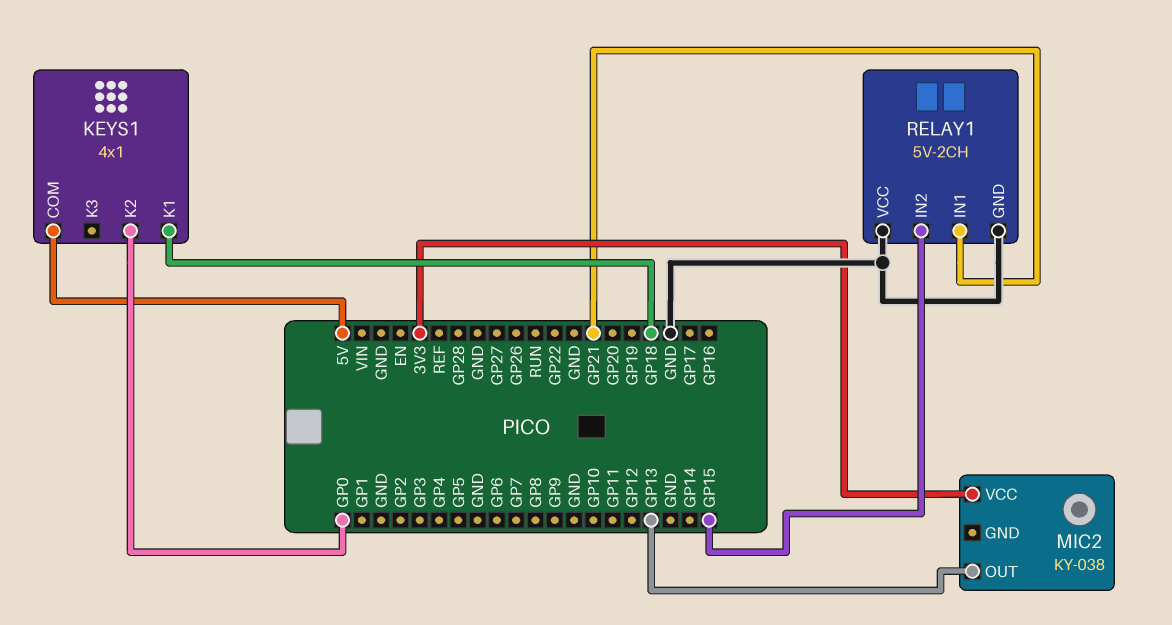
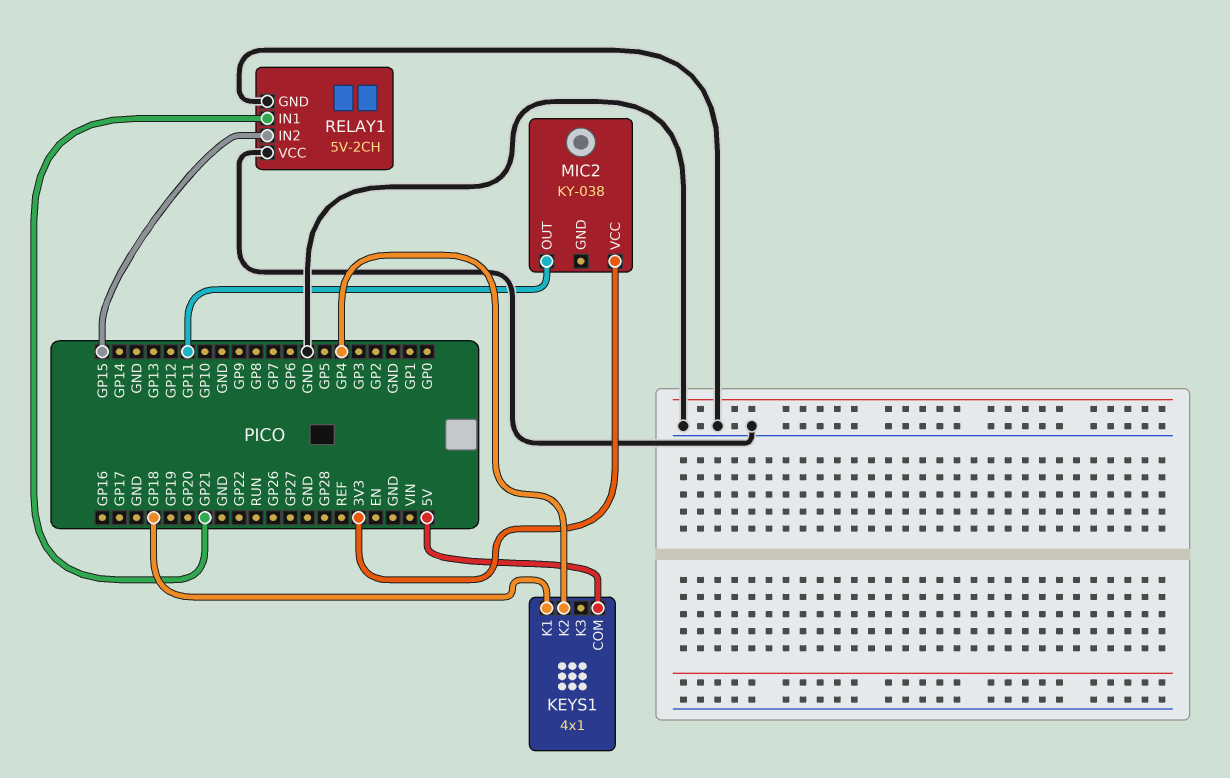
KEYS1 pin K2: GP0 -> GP4
MIC2 pin OUT: GP13 -> GP11

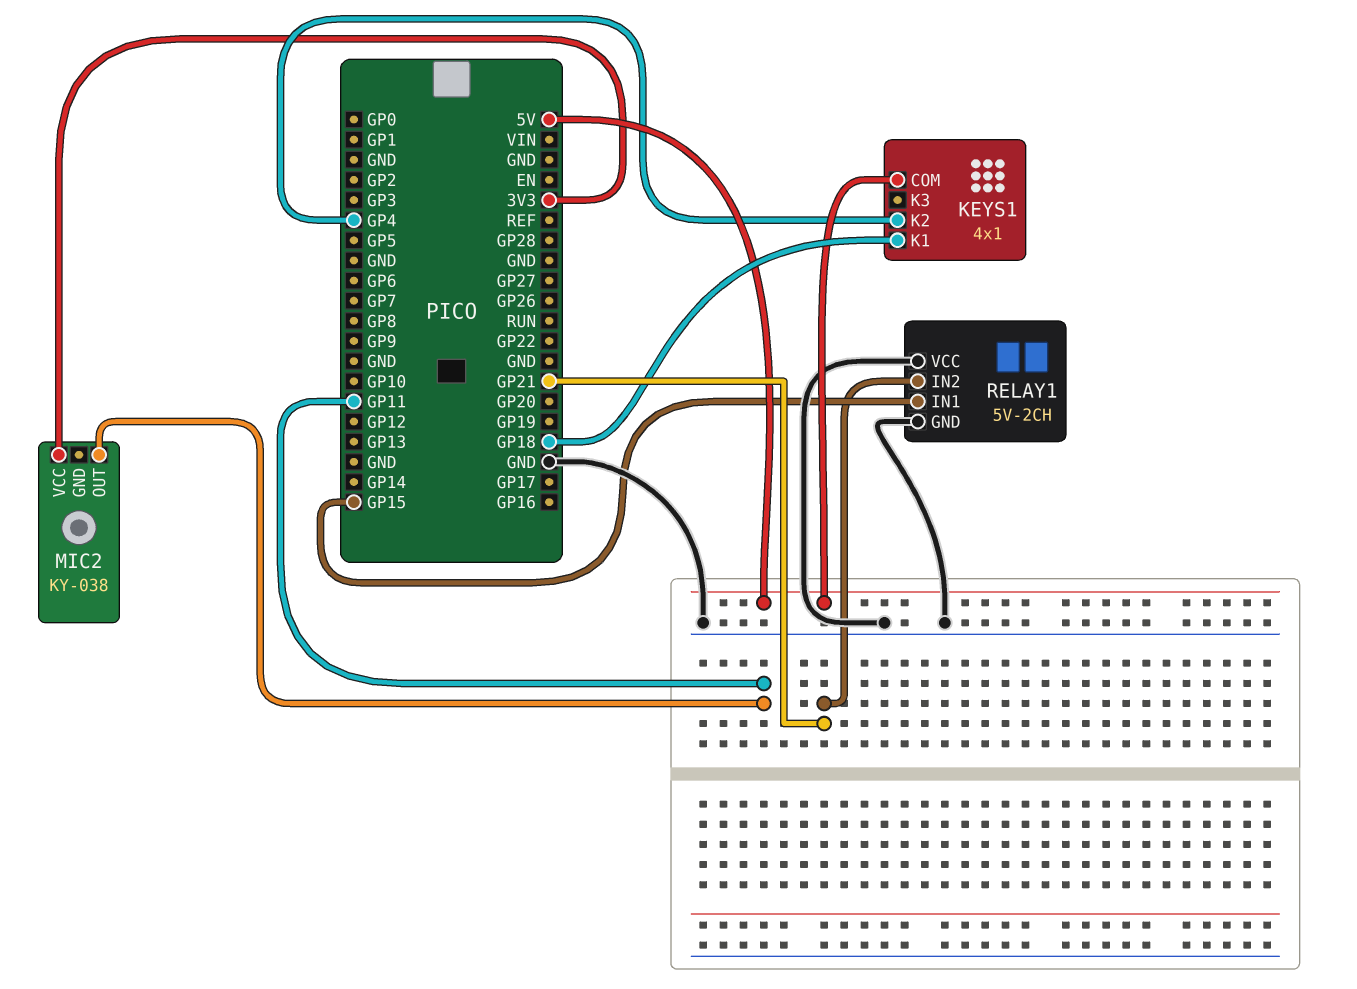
RELAY1 pin IN1: GP21 -> GP15
RELAY1 pin IN2: GP15 -> GP21

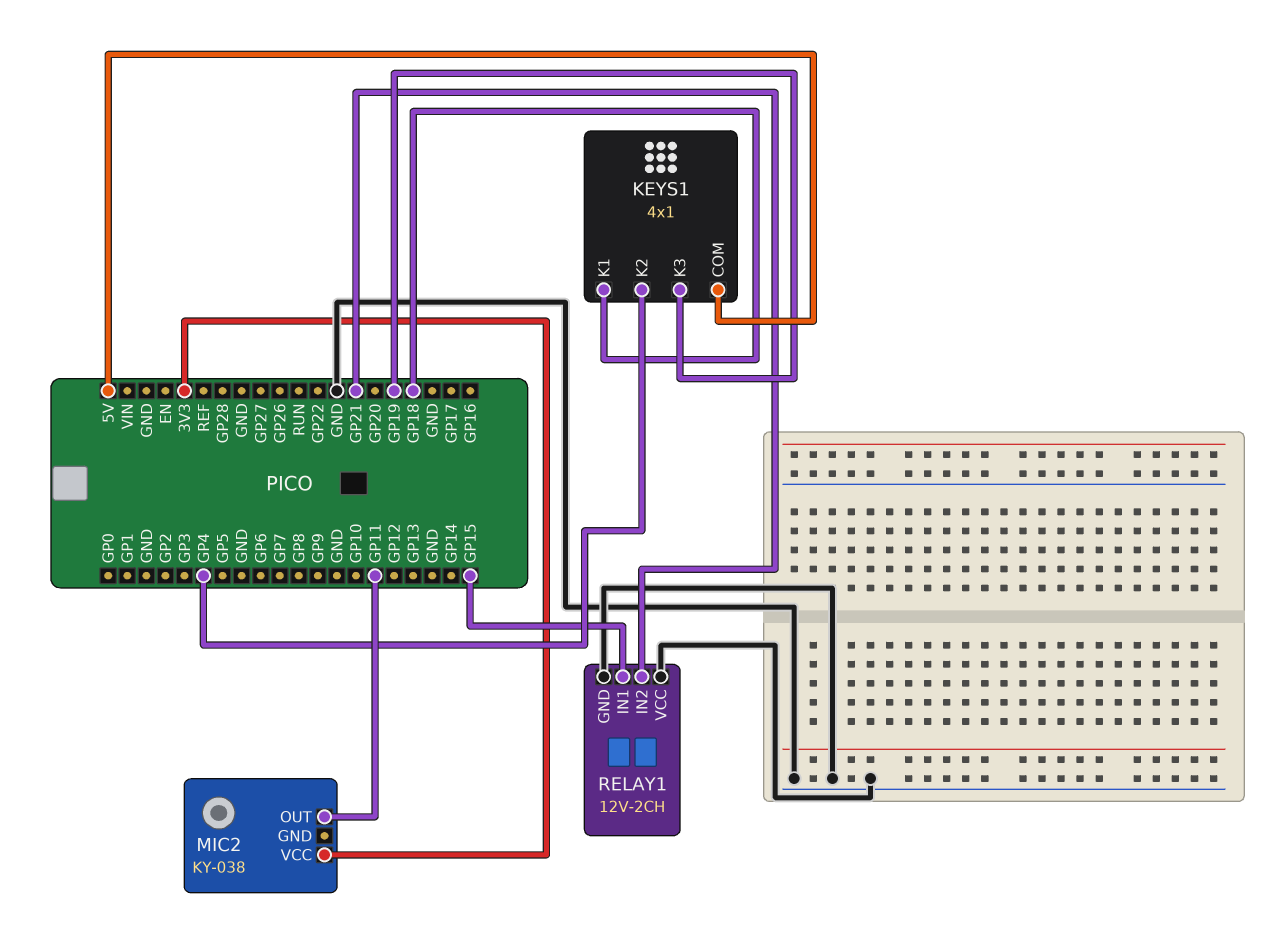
KEYS1 pin K3: none -> GP19
RELAY1: 5V-2CH -> 12V-2CH

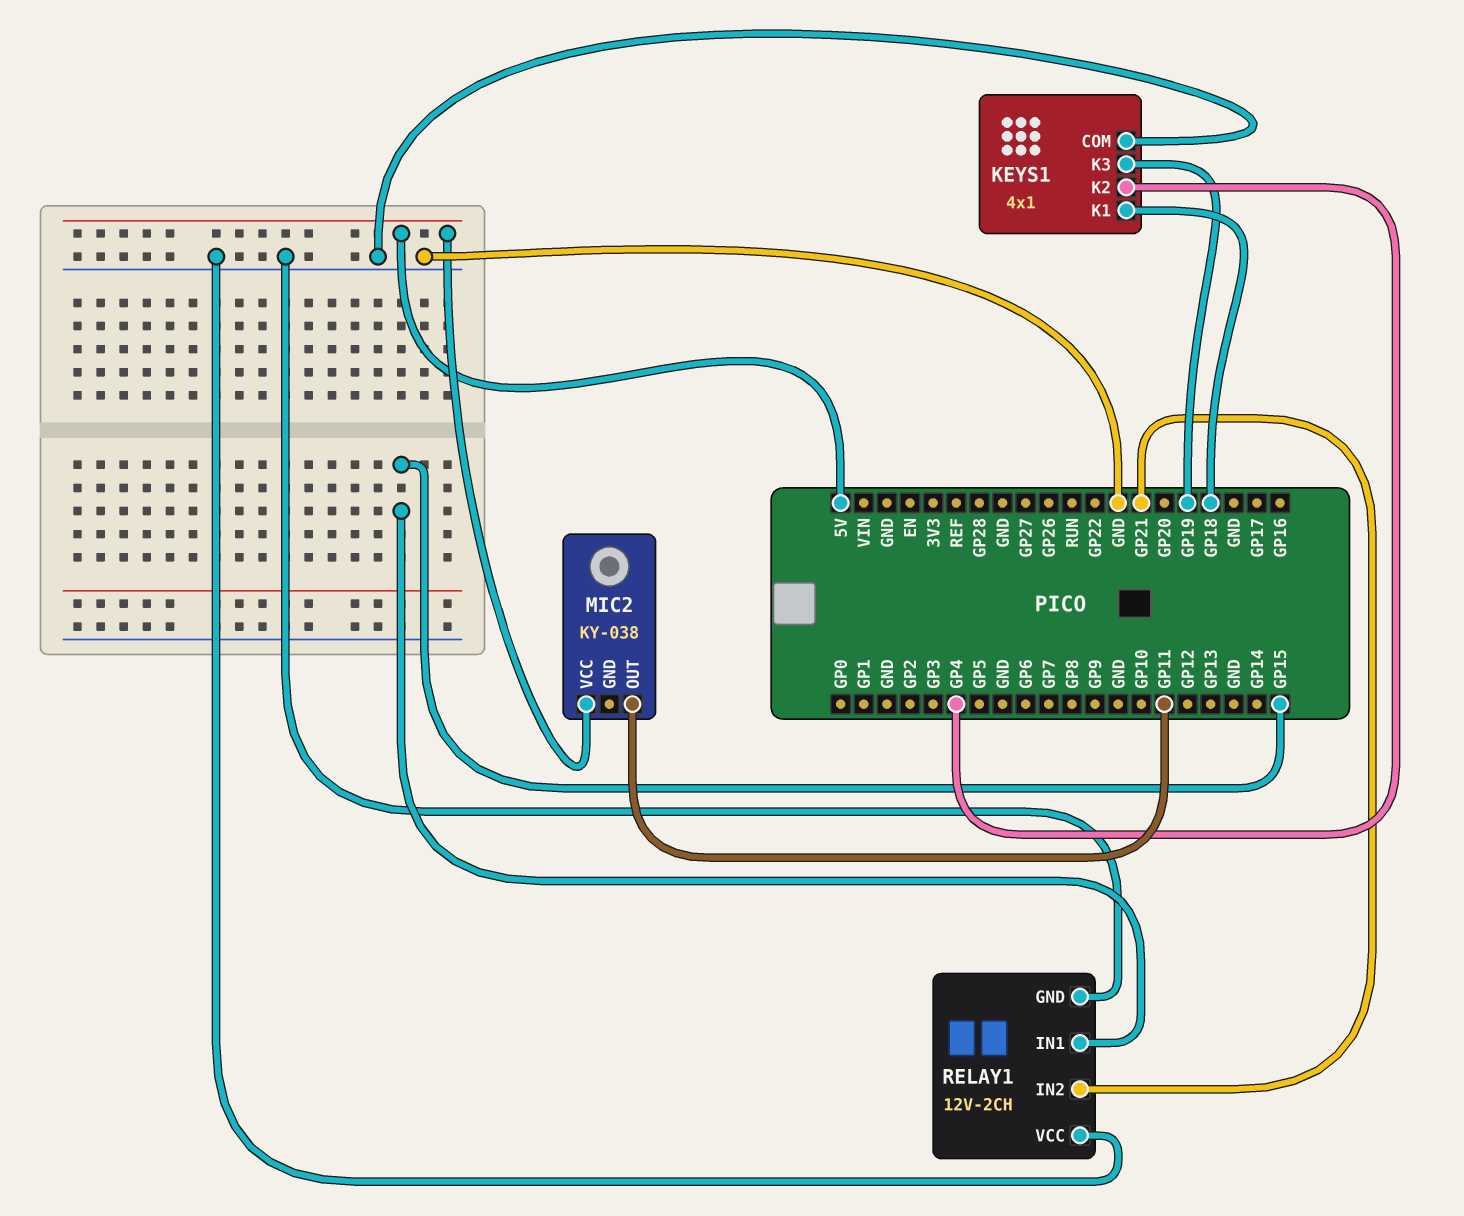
KEYS1 pin COM: 5V -> GND
MIC2 pin VCC: 3V3 -> 5V

